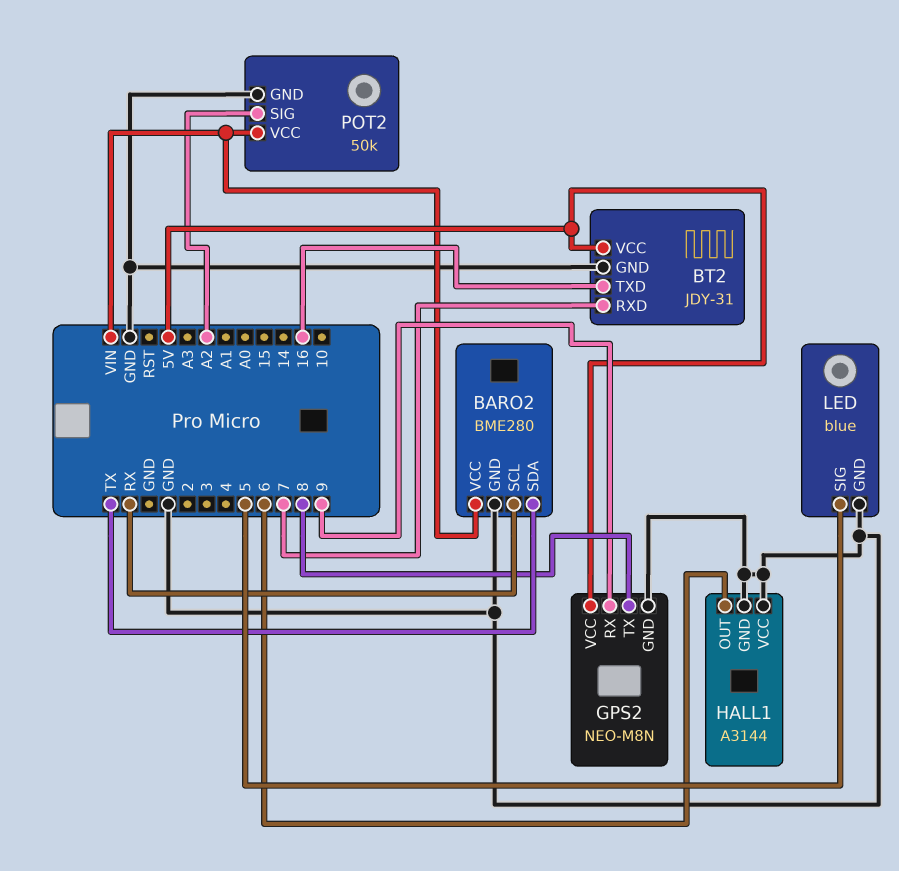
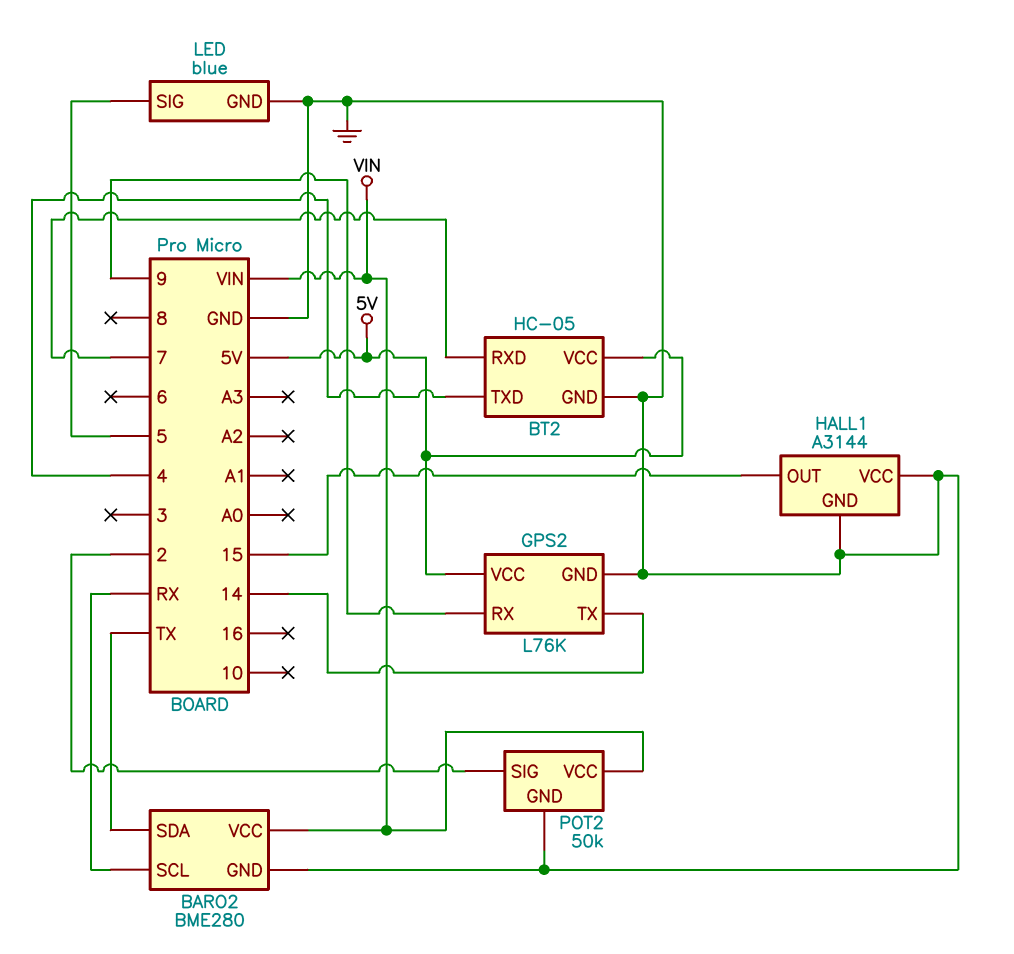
BT2: JDY-31 -> HC-05
BT2 pin TXD: 16 -> 4
GPS2: NEO-M8N -> L76K
GPS2 pin TX: 8 -> 14
HALL1 pin OUT: 6 -> 15
POT2 pin SIG: A2 -> 2

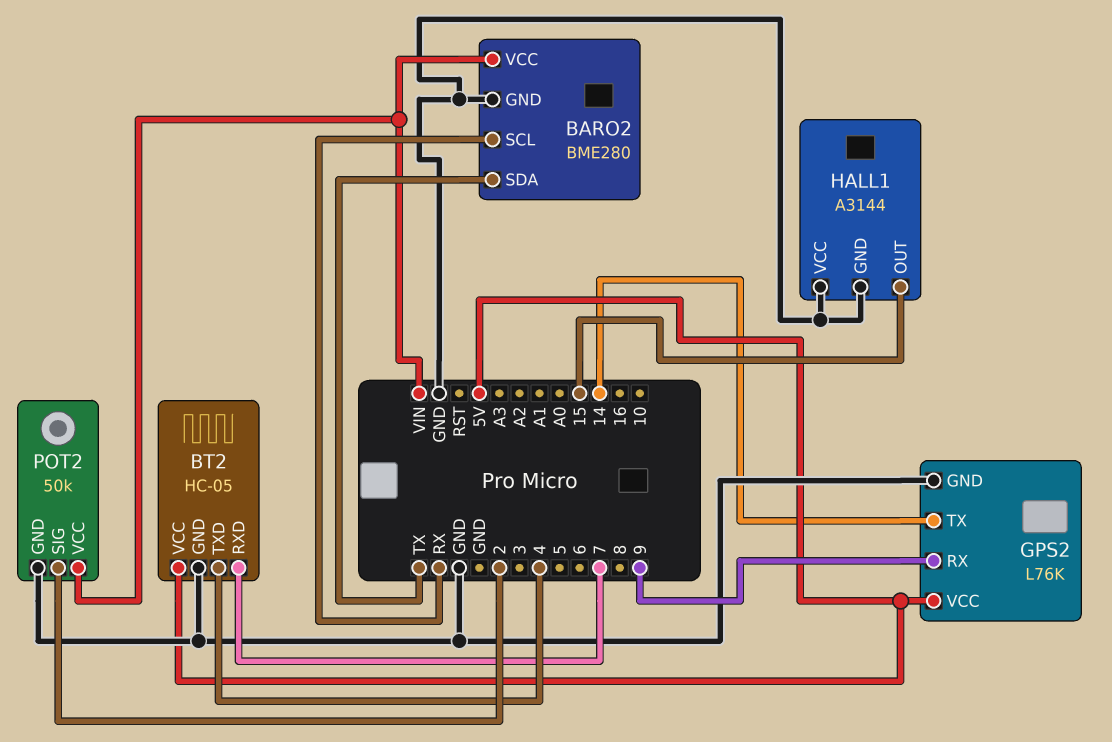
LED: blue -> none
LED pin GND: GND -> none
LED pin SIG: 5 -> none

